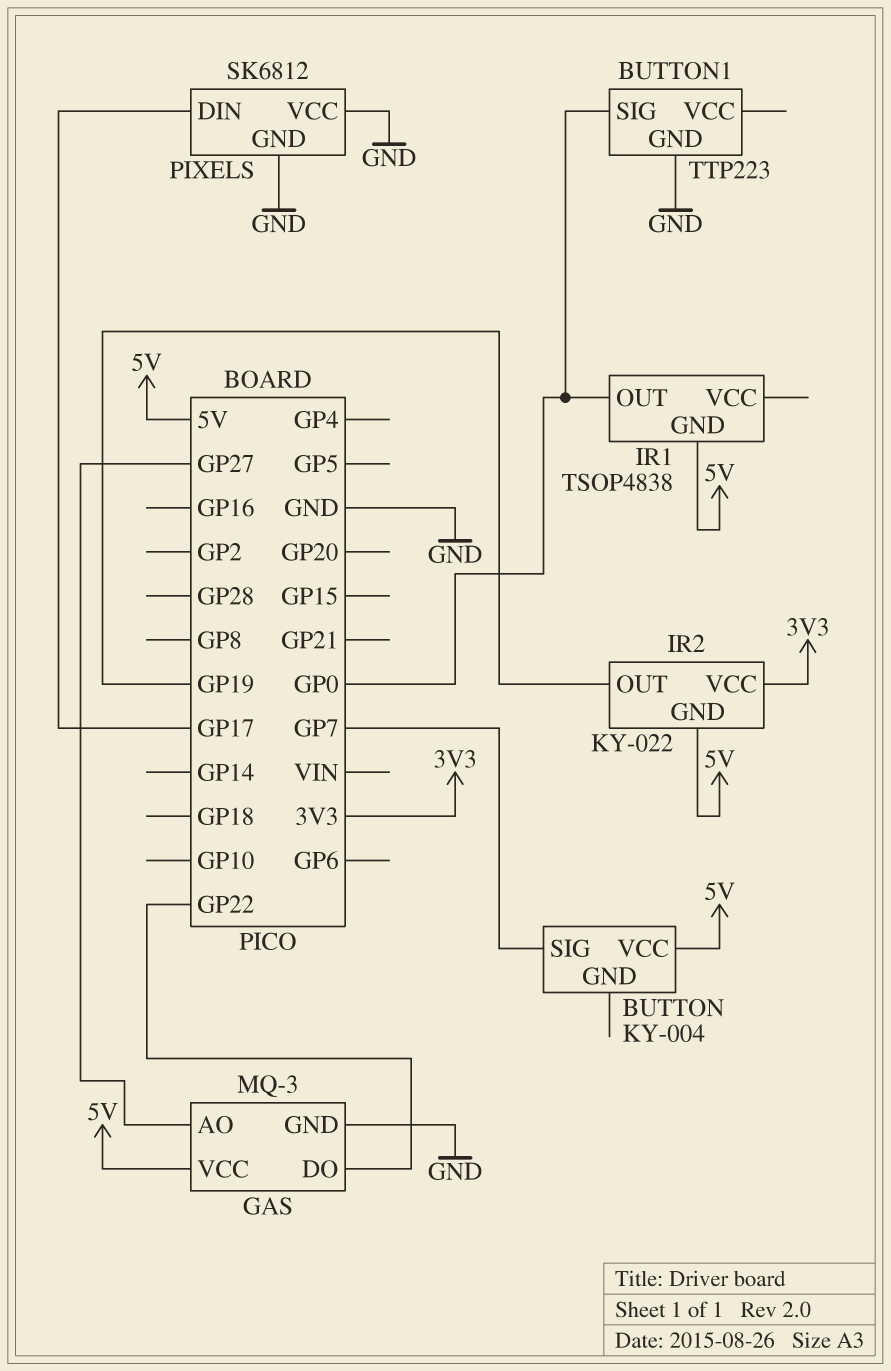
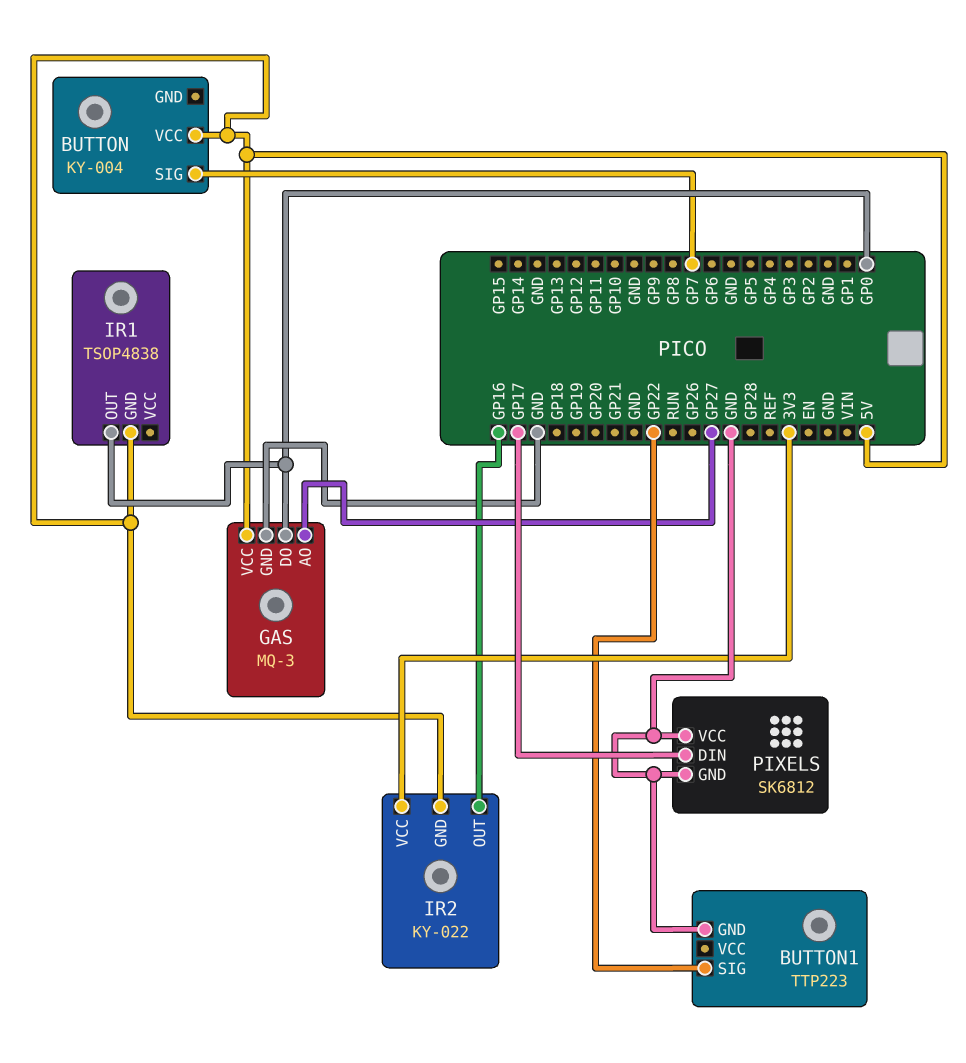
BUTTON1 pin SIG: GP0 -> GP22
GAS pin DO: GP22 -> GP0
IR2 pin OUT: GP19 -> GP16

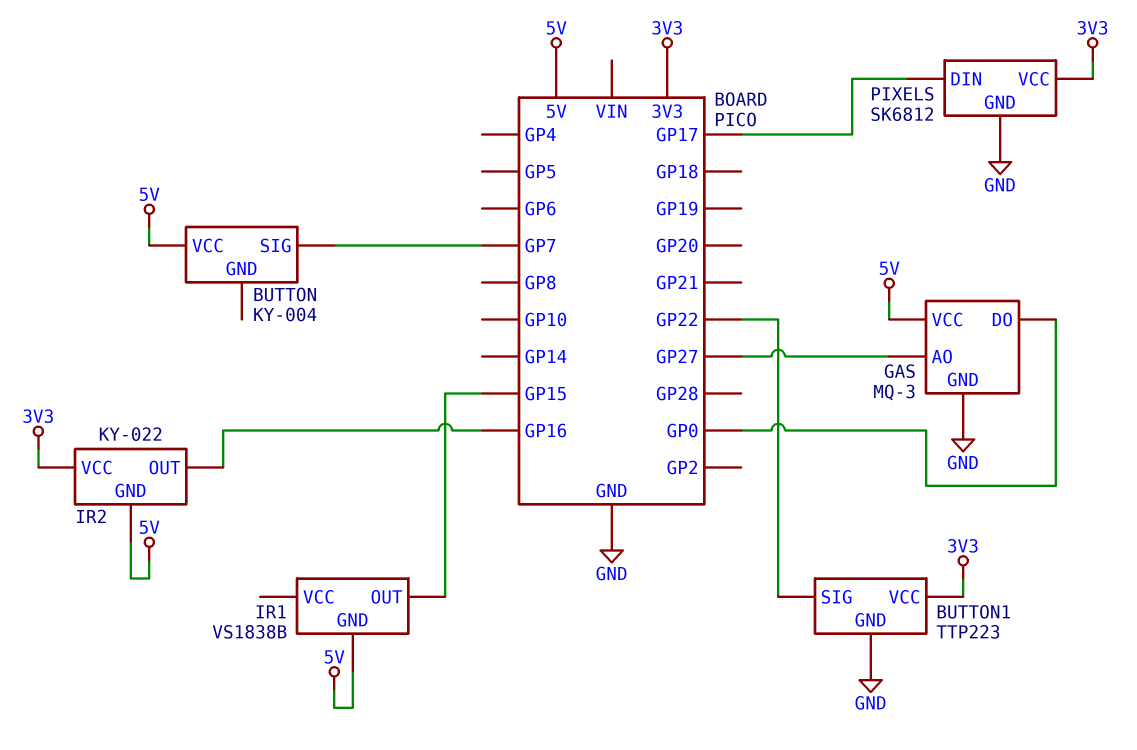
BUTTON1 pin VCC: none -> 3V3
IR1: TSOP4838 -> VS1838B
IR1 pin OUT: GP0 -> GP15
PIXELS pin VCC: GND -> 3V3

